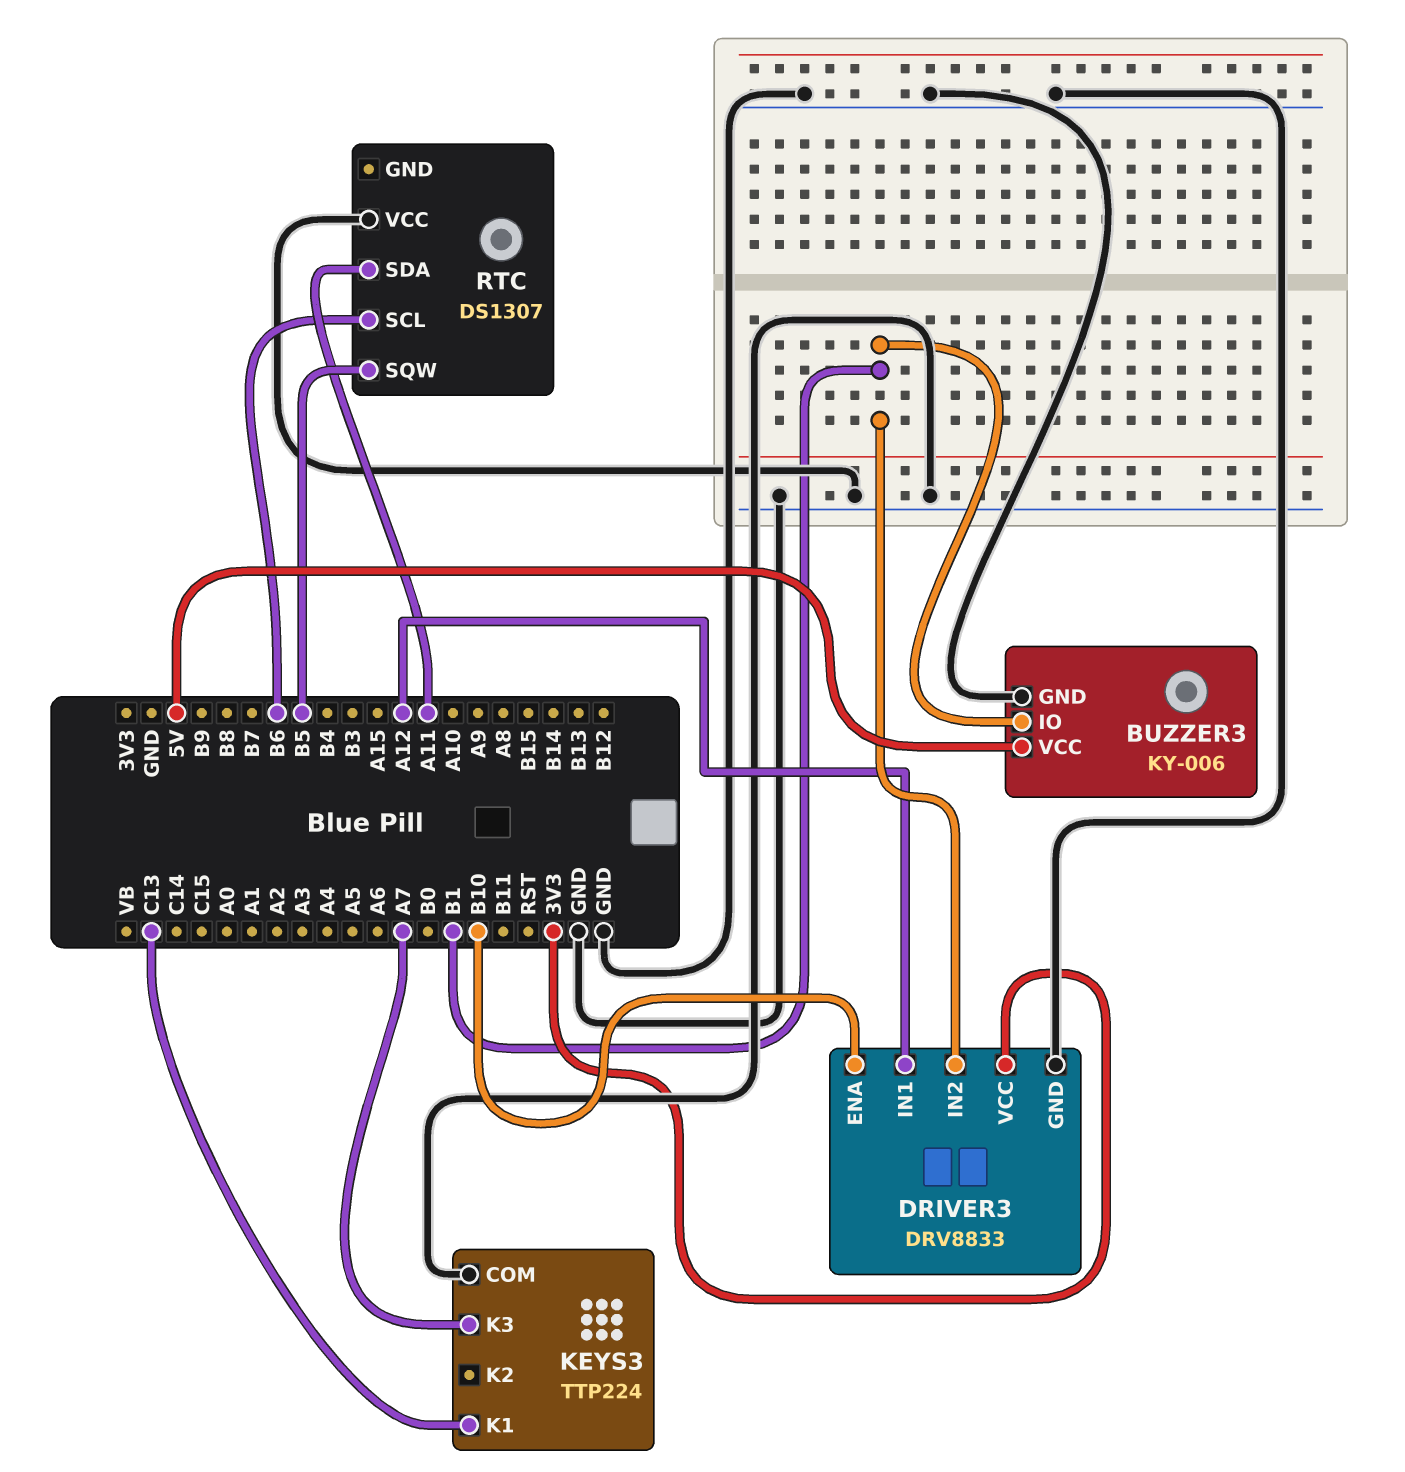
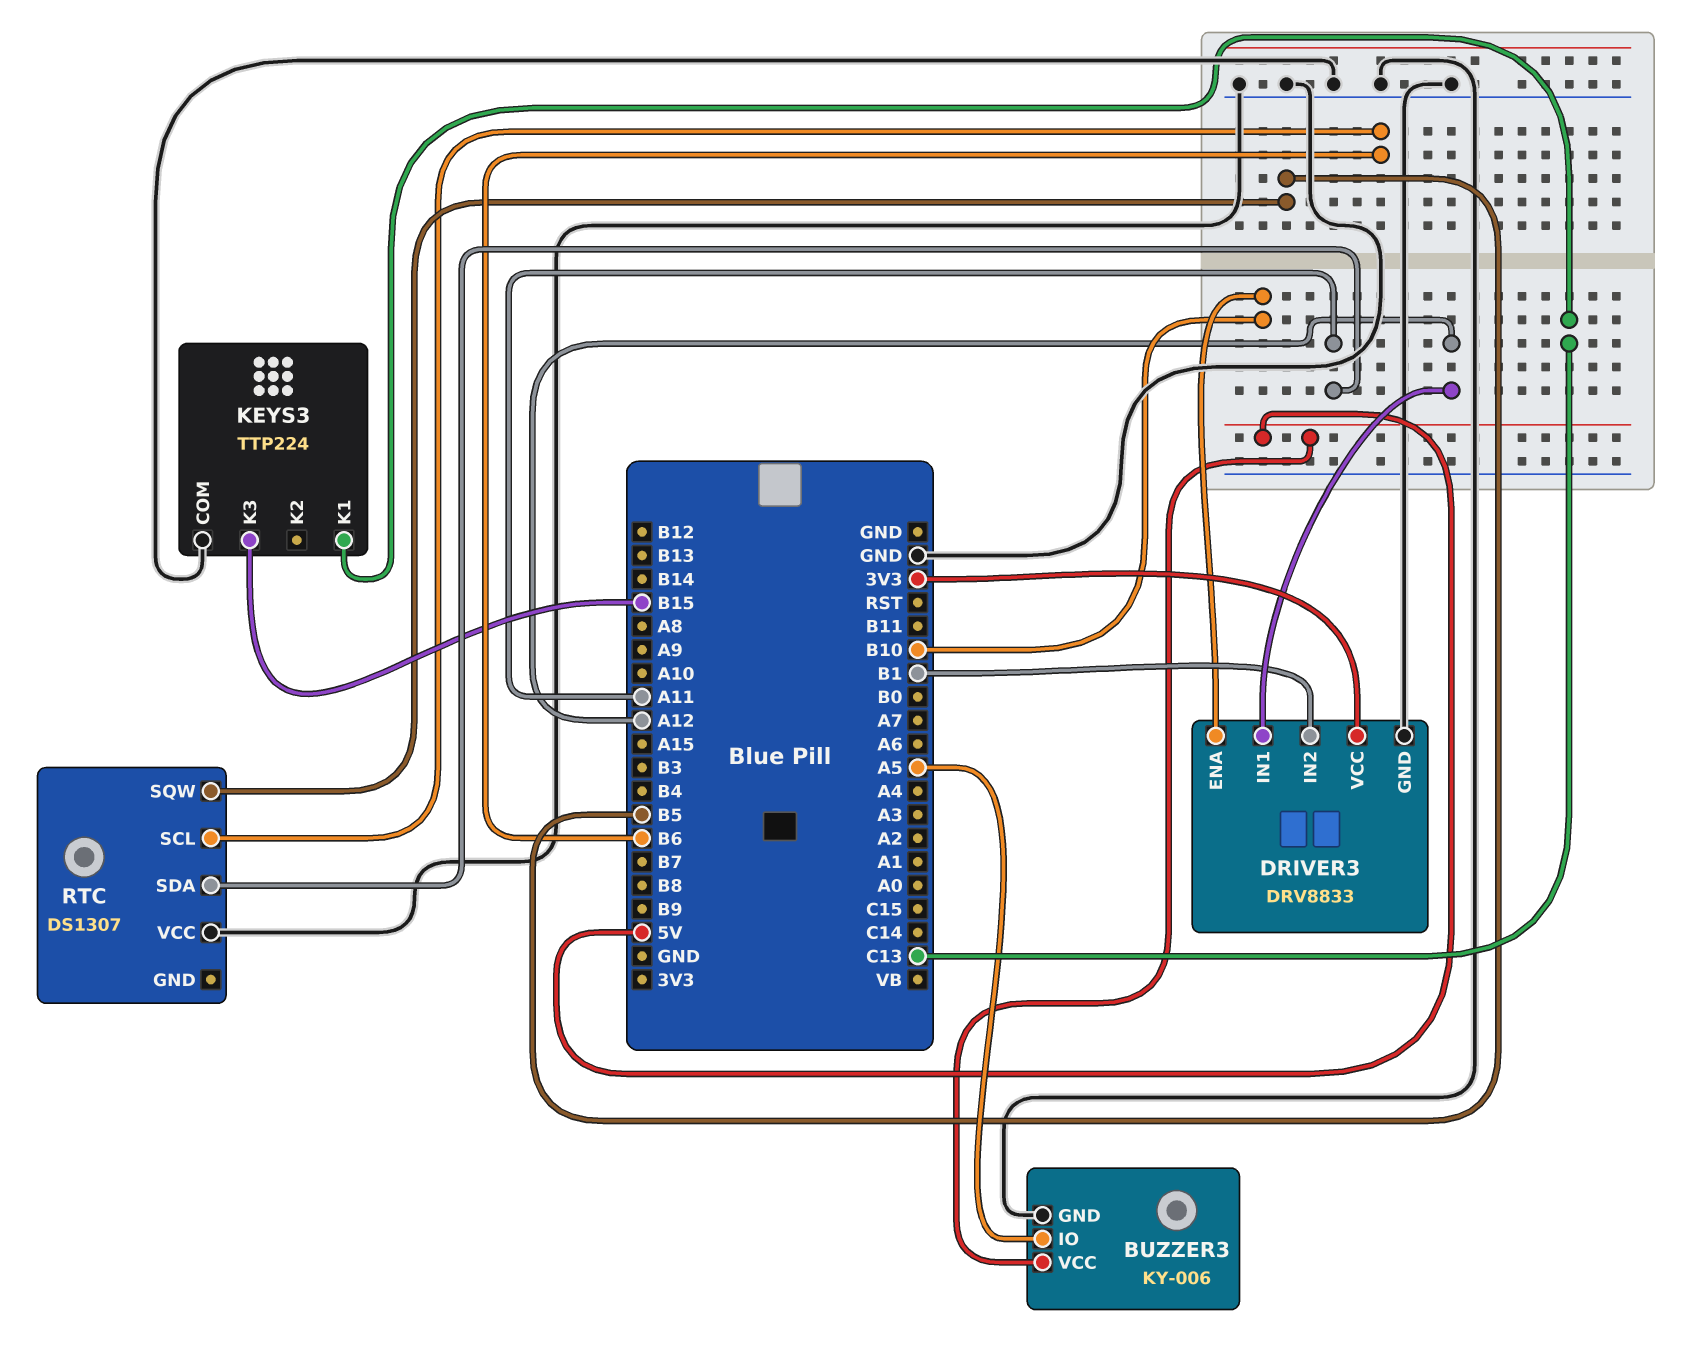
BUZZER3 pin IO: B1 -> A5
KEYS3 pin K3: A7 -> B15

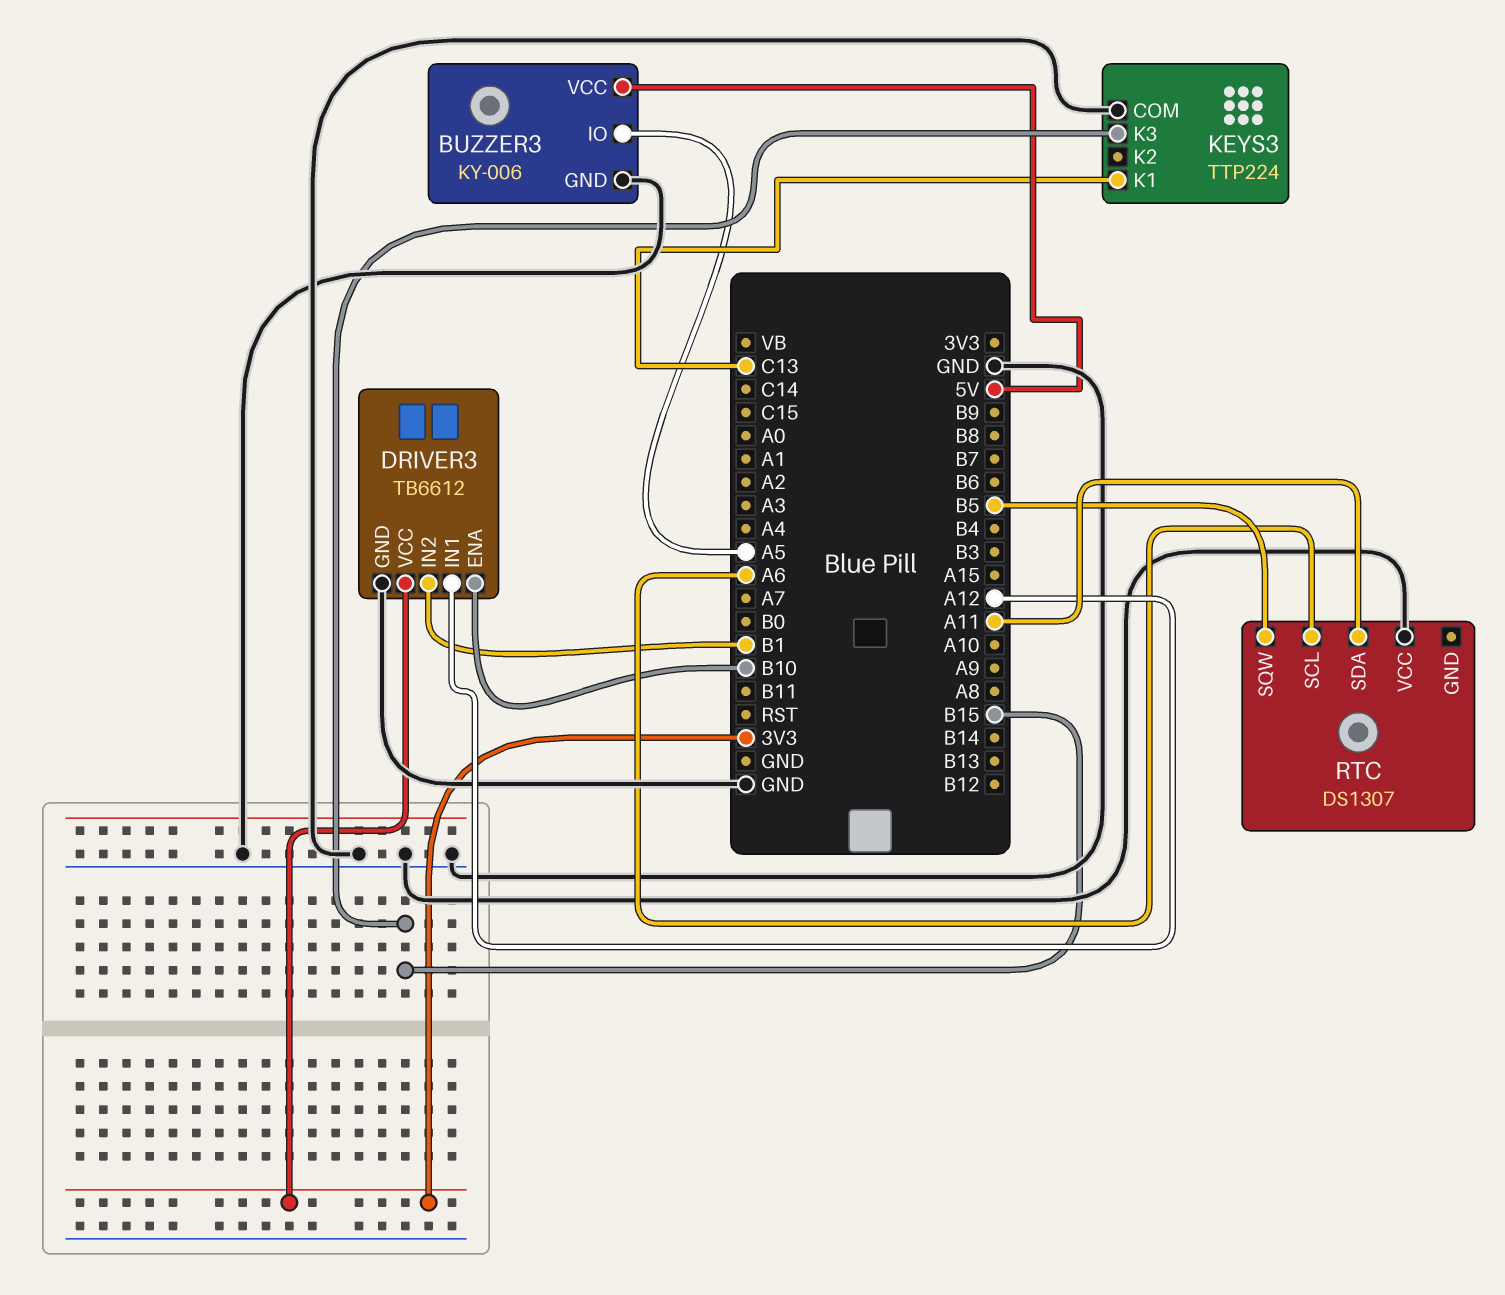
DRIVER3: DRV8833 -> TB6612
RTC pin SCL: B6 -> A6

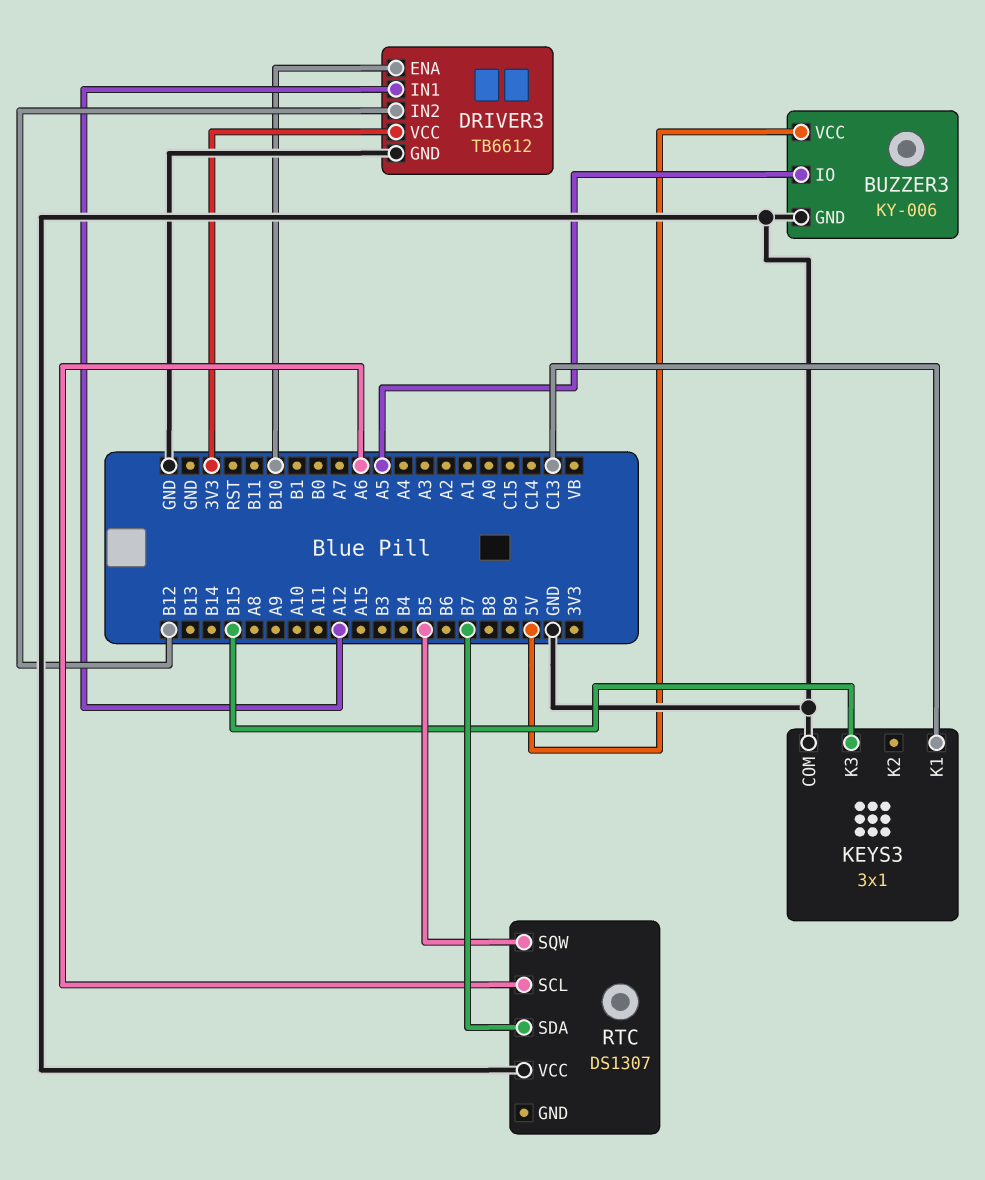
DRIVER3 pin IN2: B1 -> B12
KEYS3: TTP224 -> 3x1
RTC pin SDA: A11 -> B7

